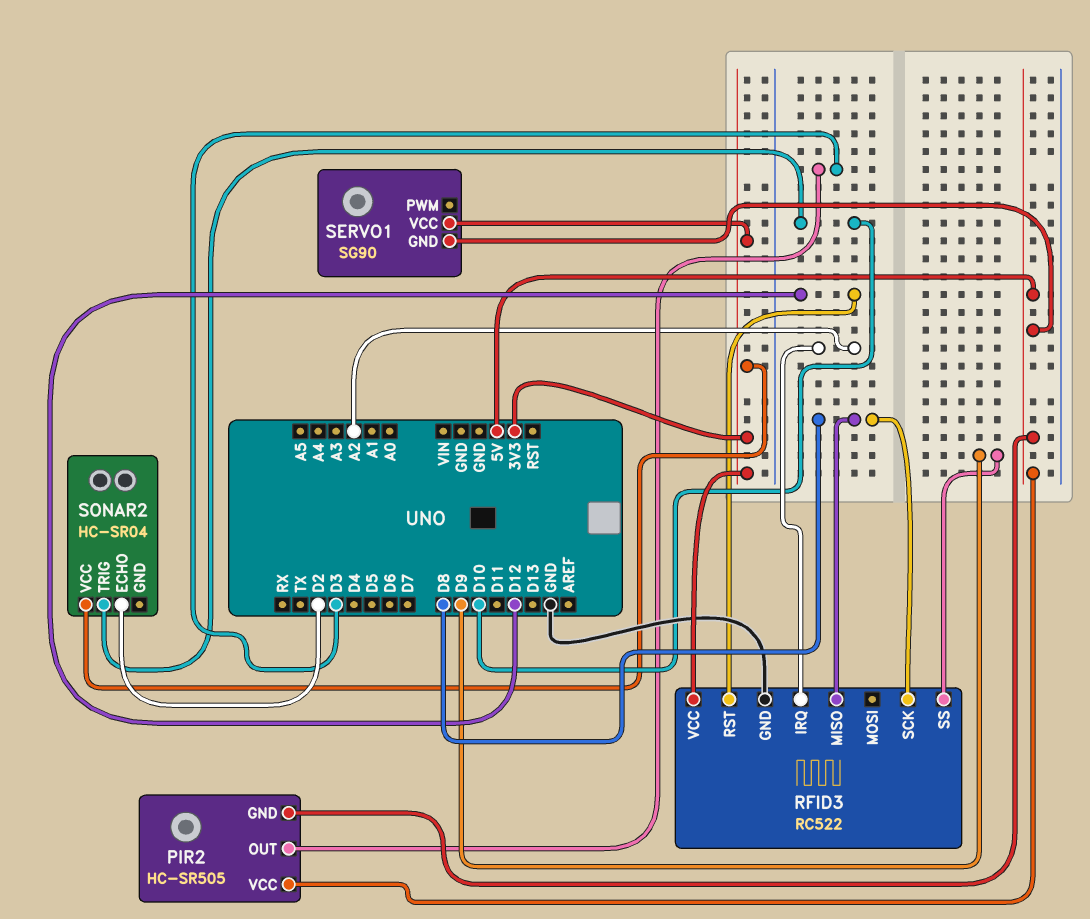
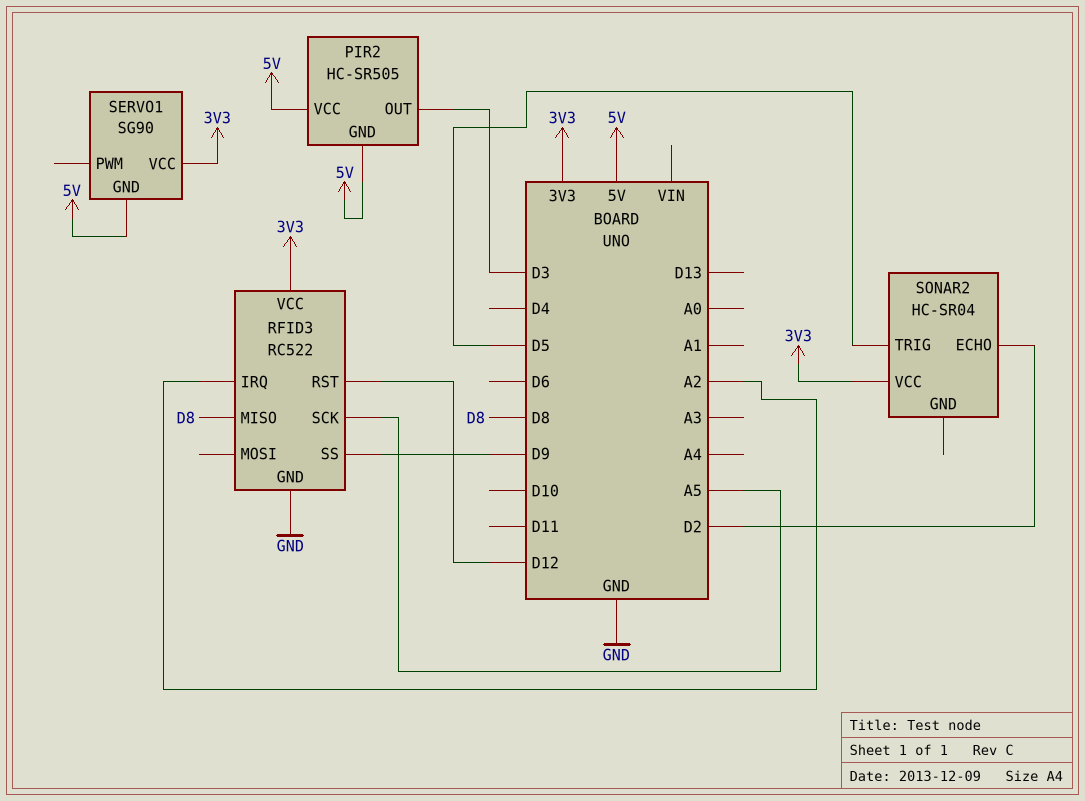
RFID3 pin SCK: D8 -> A5
SONAR2 pin TRIG: D10 -> D5

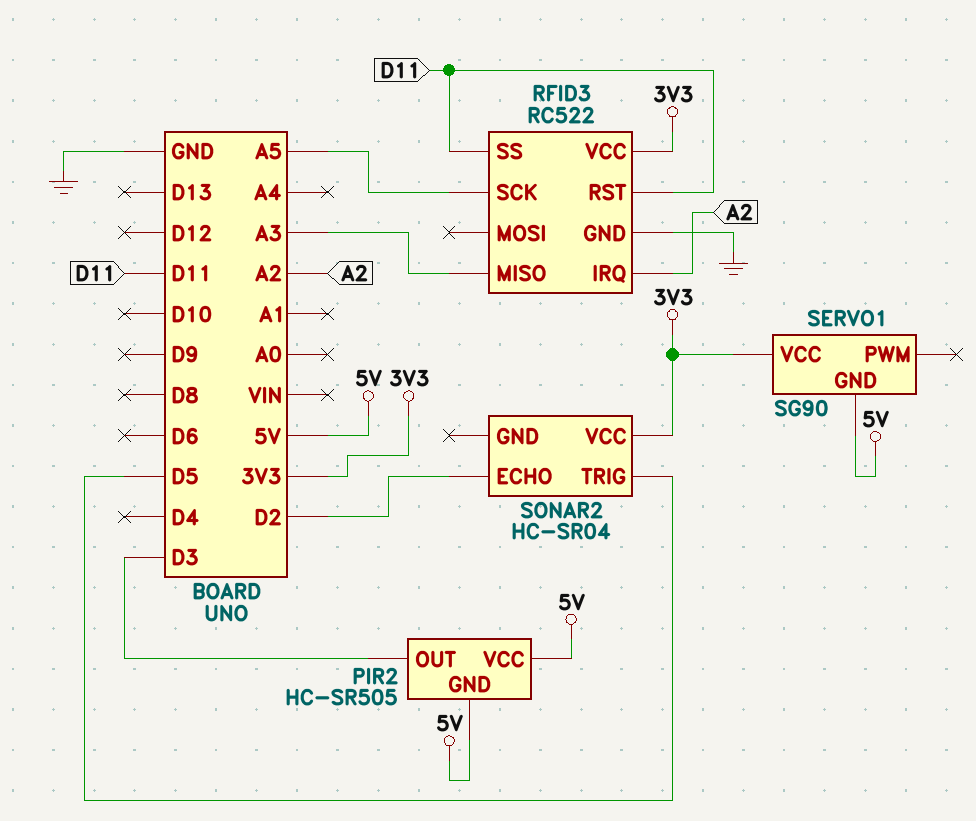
RFID3 pin MISO: D8 -> A3
RFID3 pin RST: D12 -> D11
RFID3 pin SS: D9 -> D11

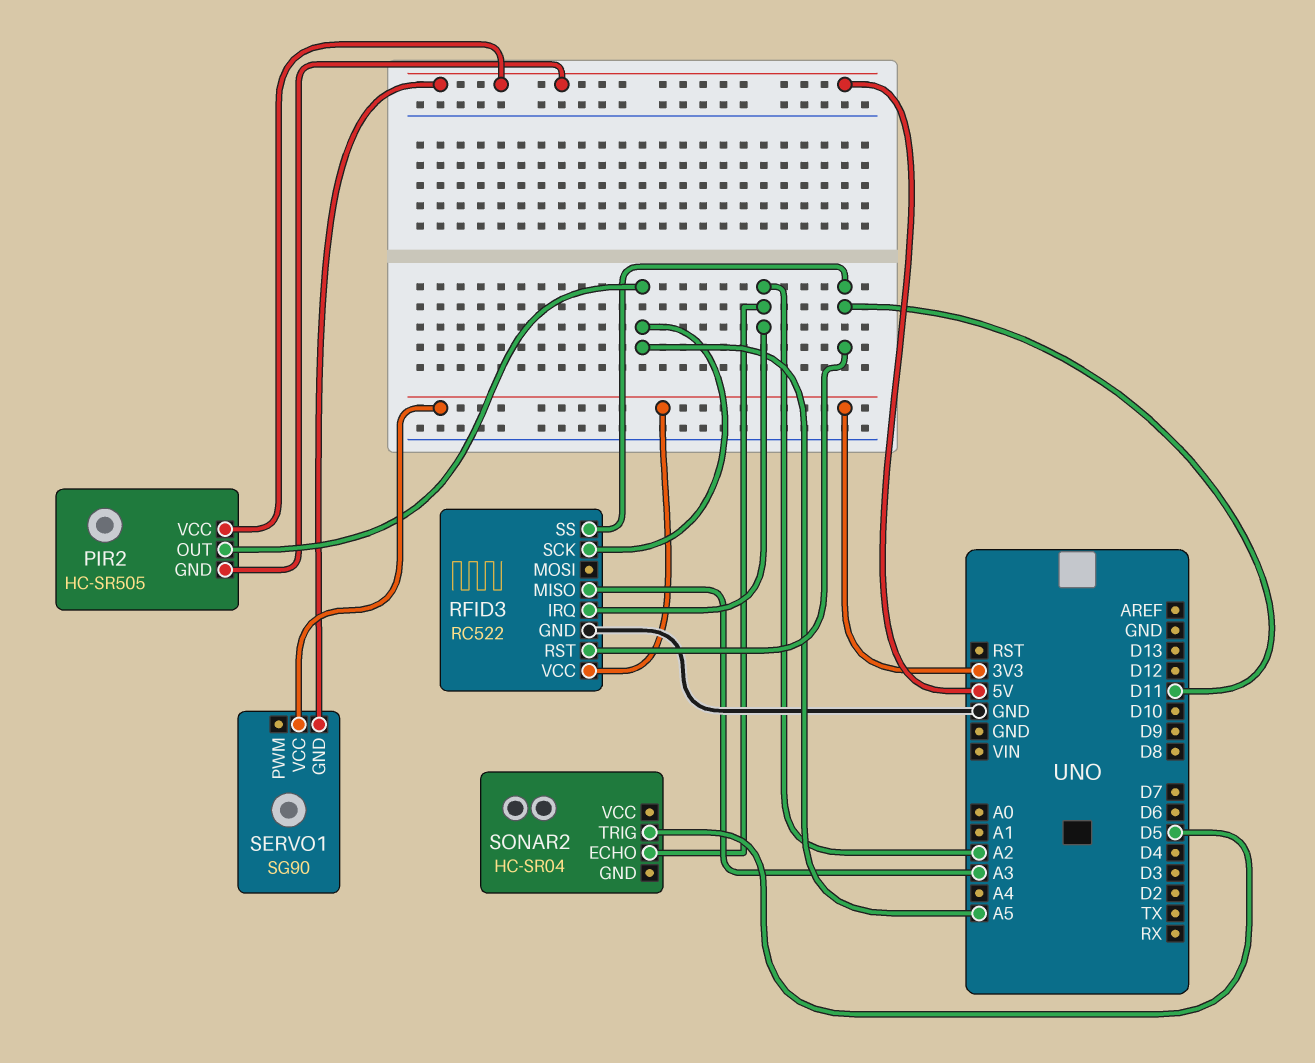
PIR2 pin OUT: D3 -> A5
SONAR2 pin ECHO: D2 -> A2
SONAR2 pin VCC: 3V3 -> none

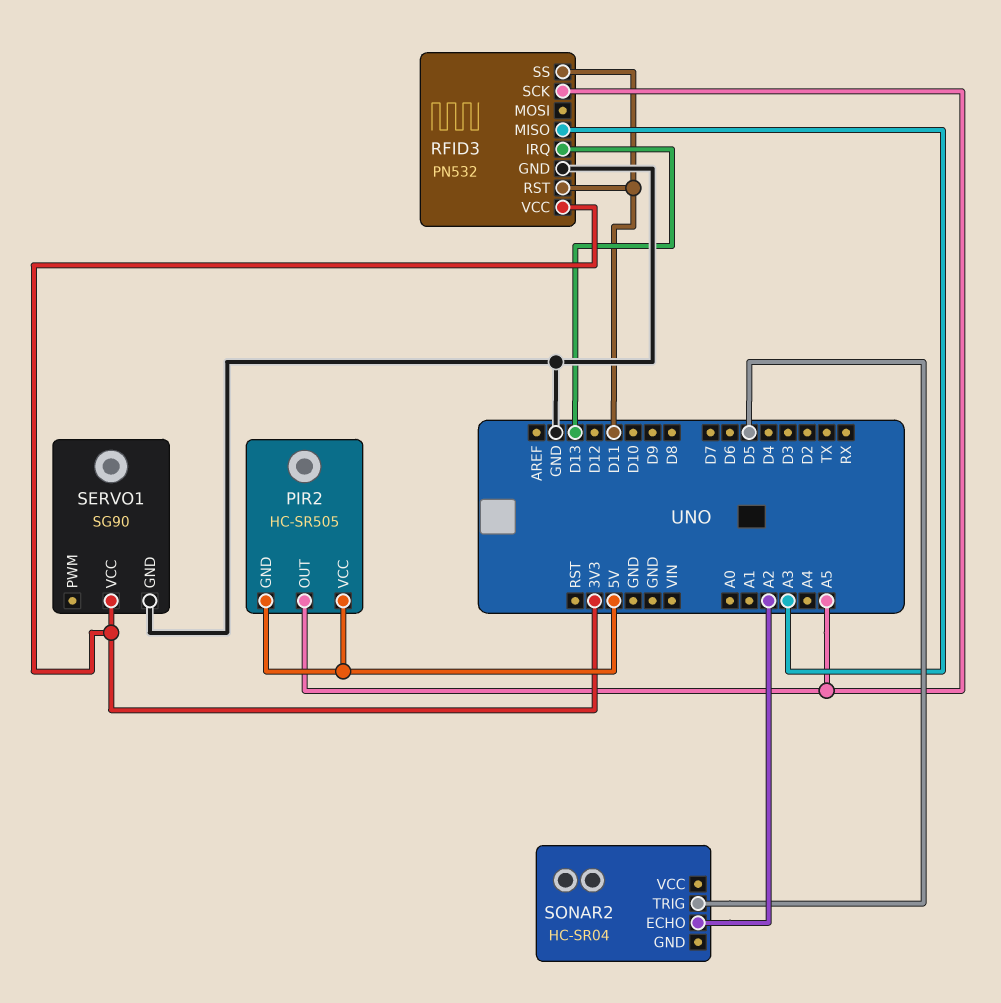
RFID3: RC522 -> PN532
RFID3 pin IRQ: A2 -> D13
SERVO1 pin GND: 5V -> GND

